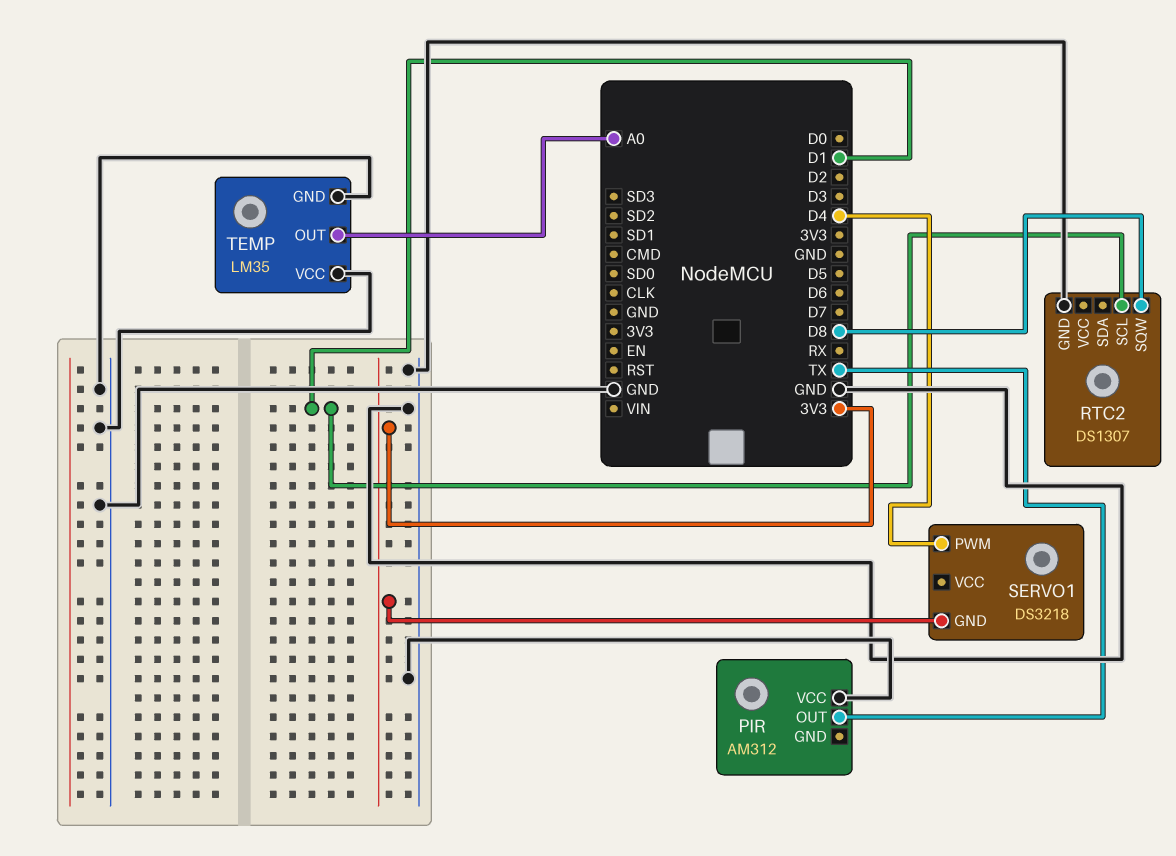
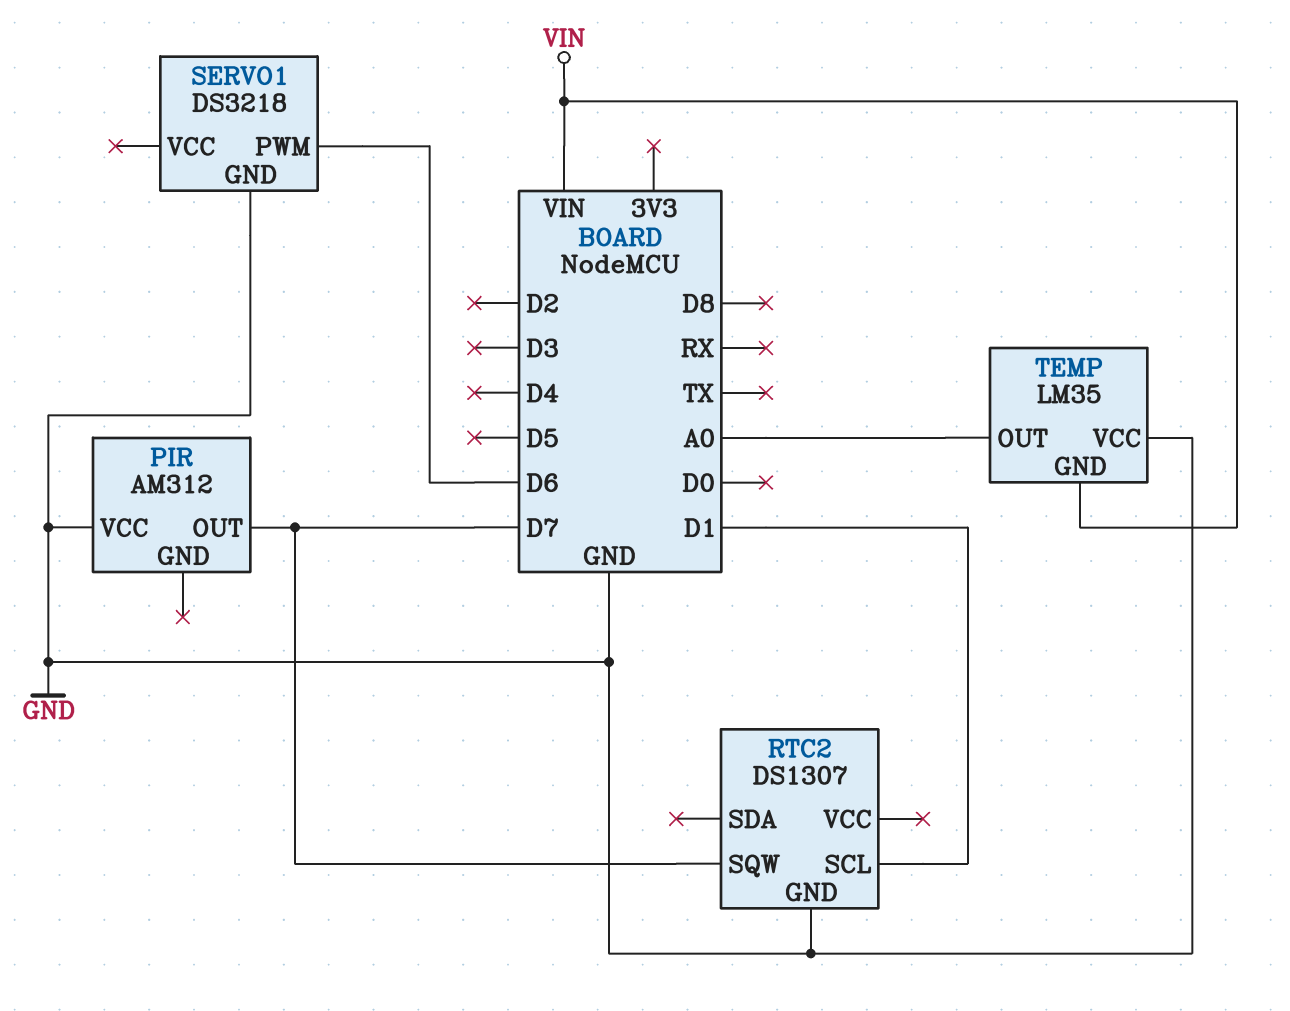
PIR pin OUT: TX -> D7
RTC2 pin SQW: D8 -> D7
SERVO1 pin GND: 3V3 -> GND
SERVO1 pin PWM: D4 -> D6
TEMP pin GND: GND -> VIN

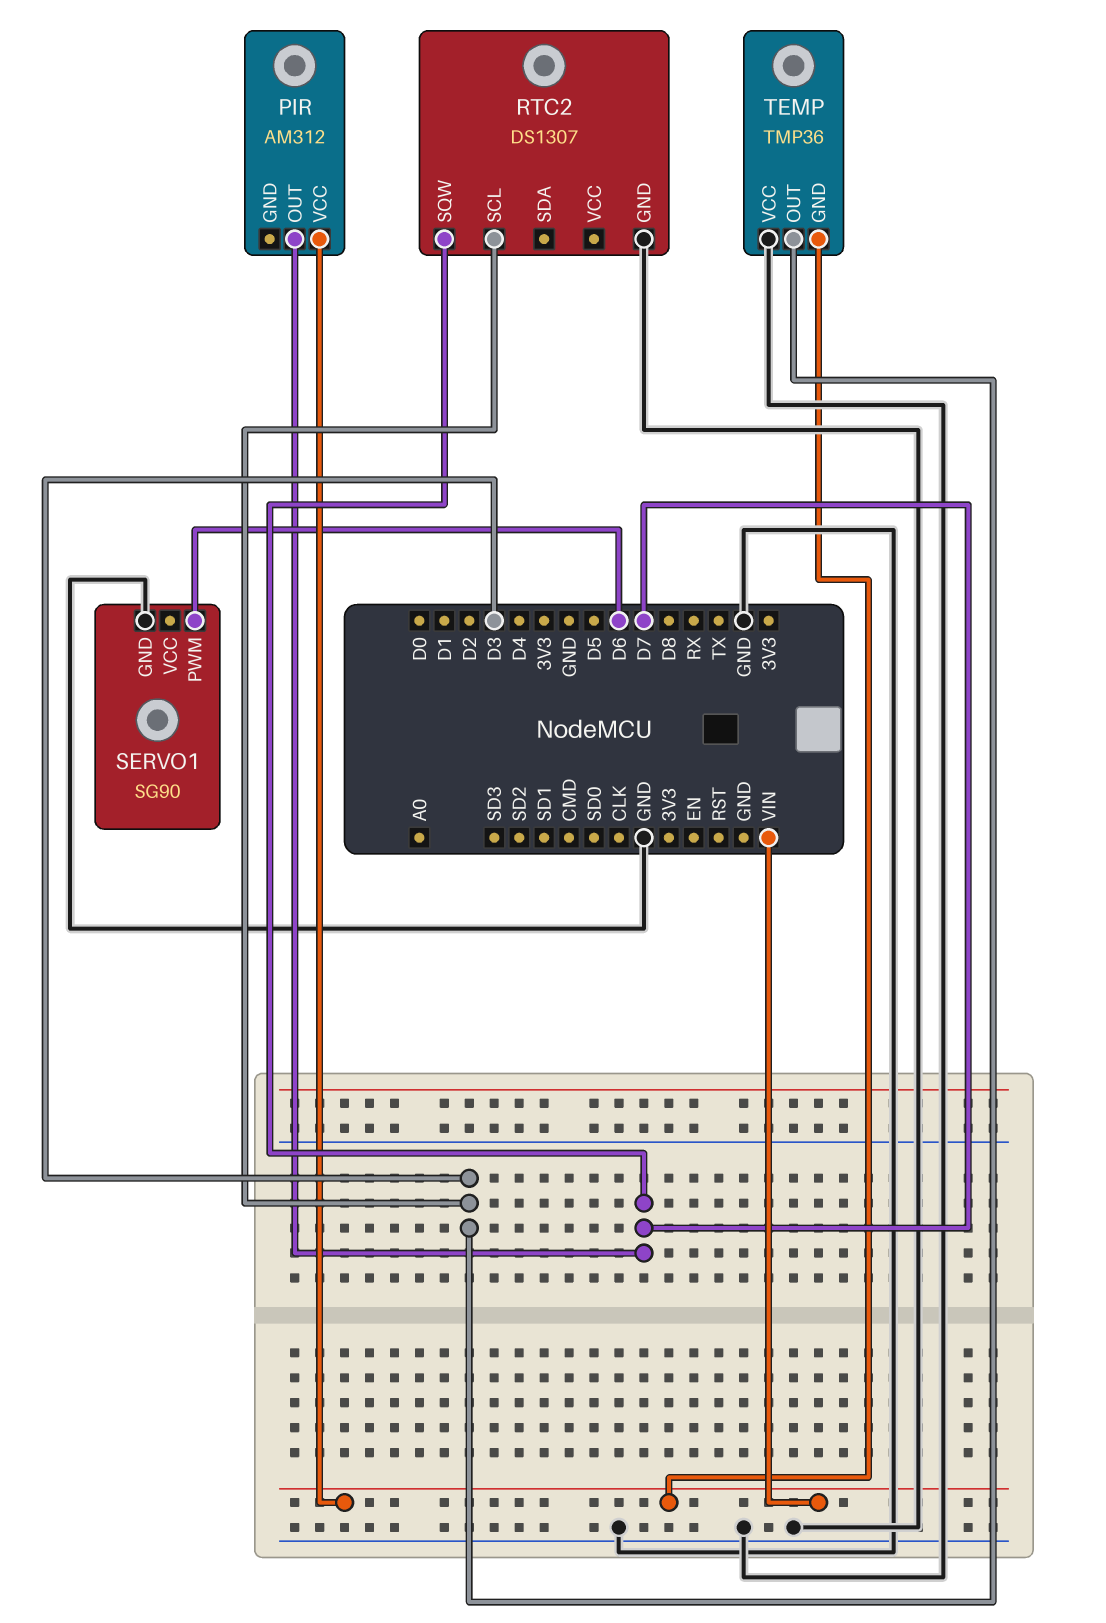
PIR pin VCC: GND -> VIN
RTC2 pin SCL: D1 -> D3
SERVO1: DS3218 -> SG90
TEMP: LM35 -> TMP36
TEMP pin OUT: A0 -> D3

